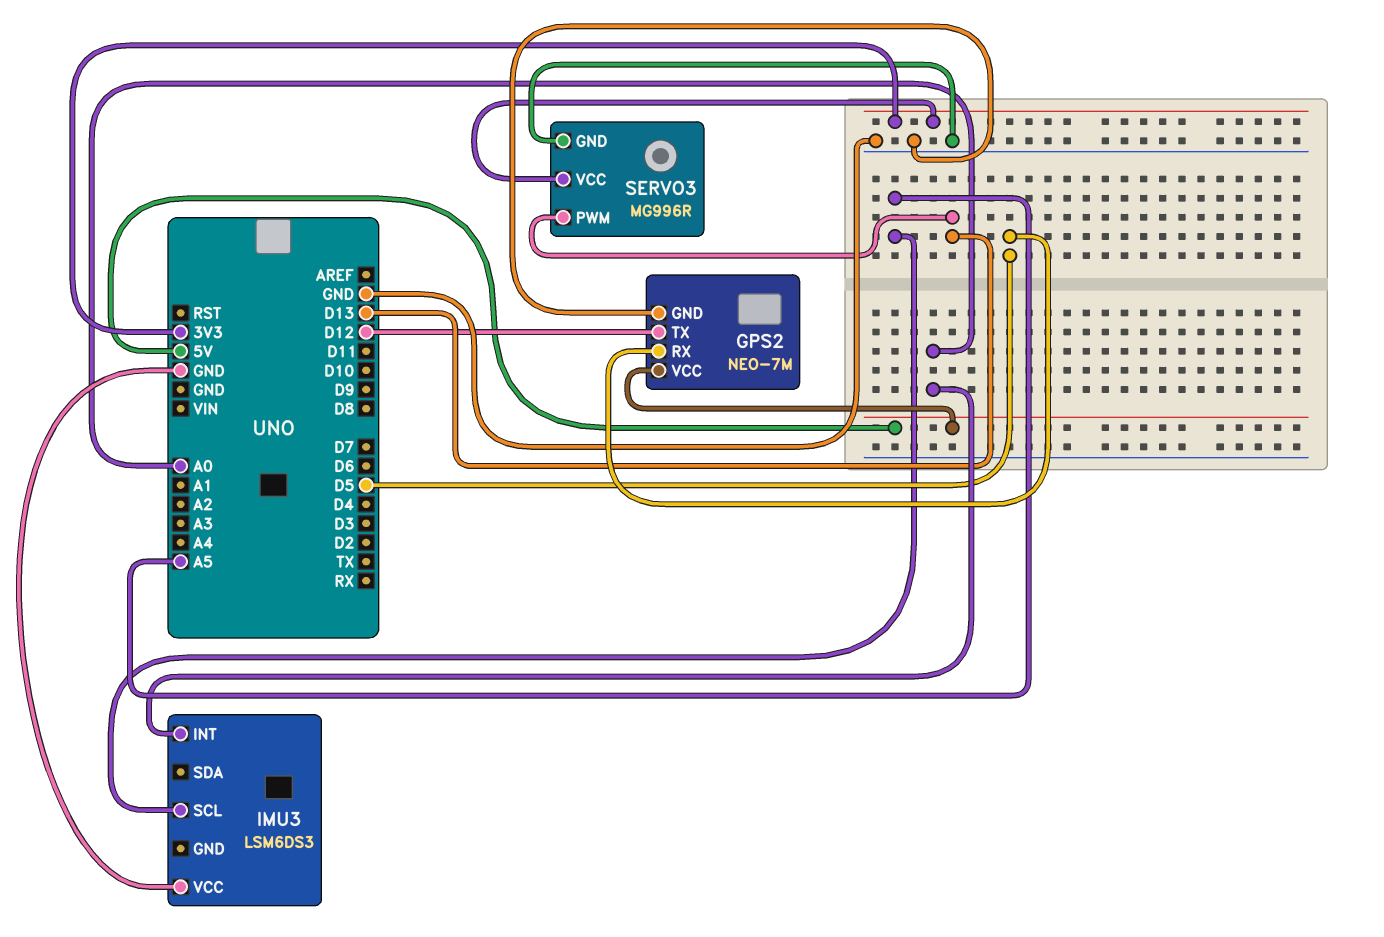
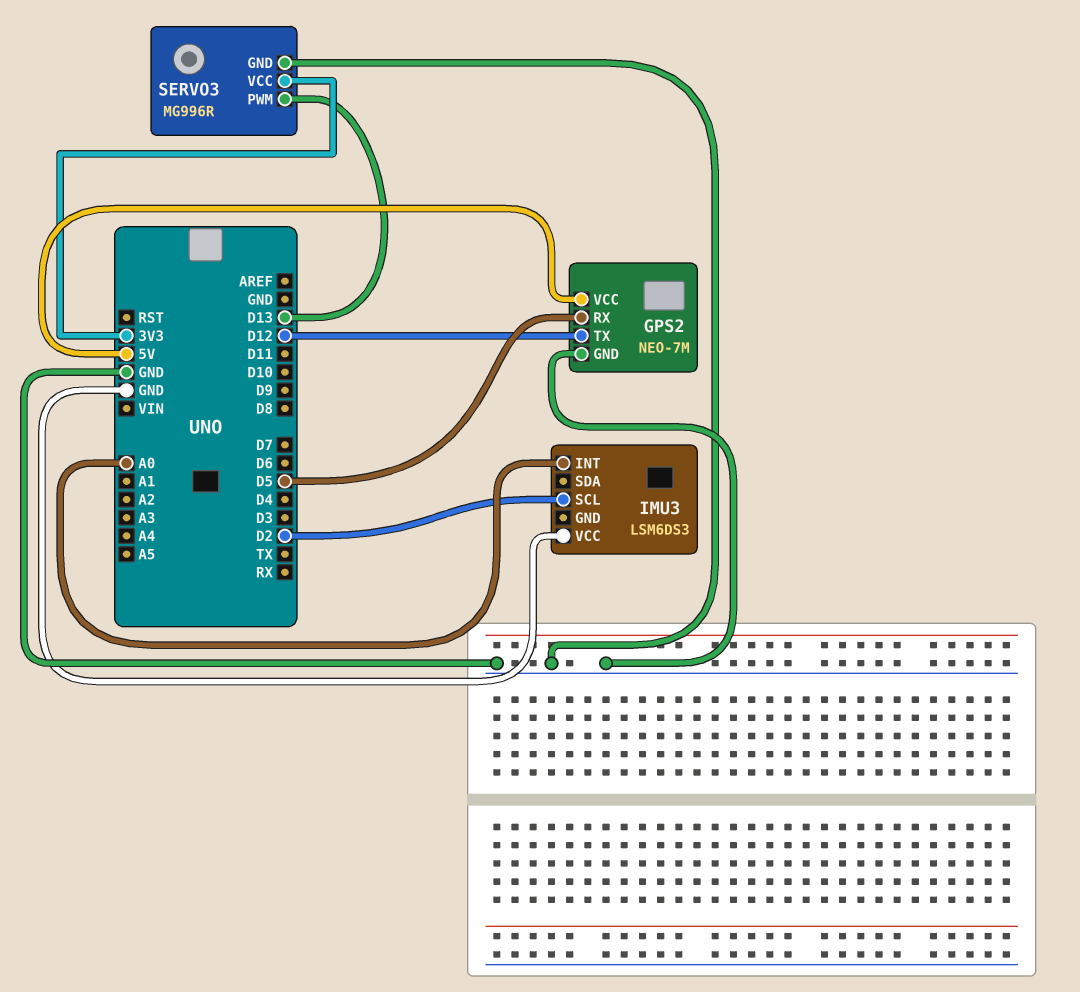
IMU3 pin SCL: A5 -> D2

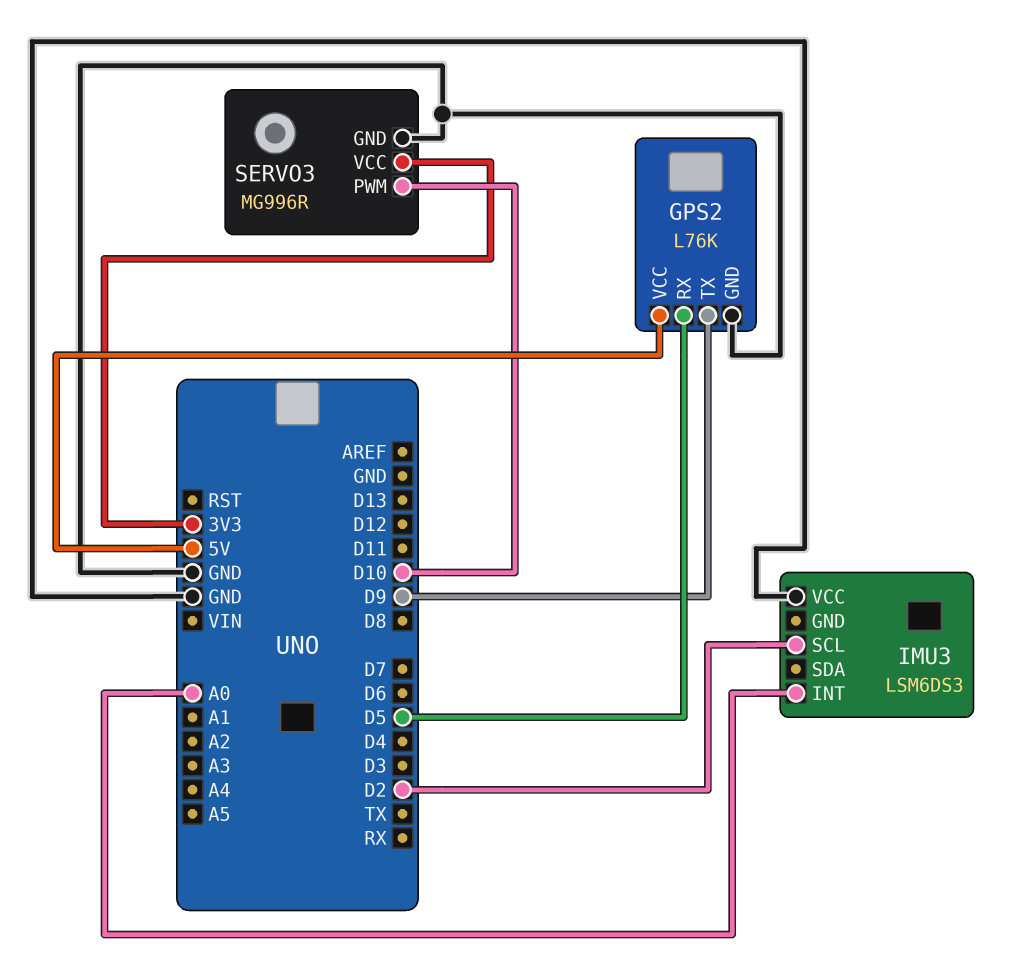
GPS2: NEO-7M -> L76K
GPS2 pin TX: D12 -> D9
SERVO3 pin PWM: D13 -> D10

